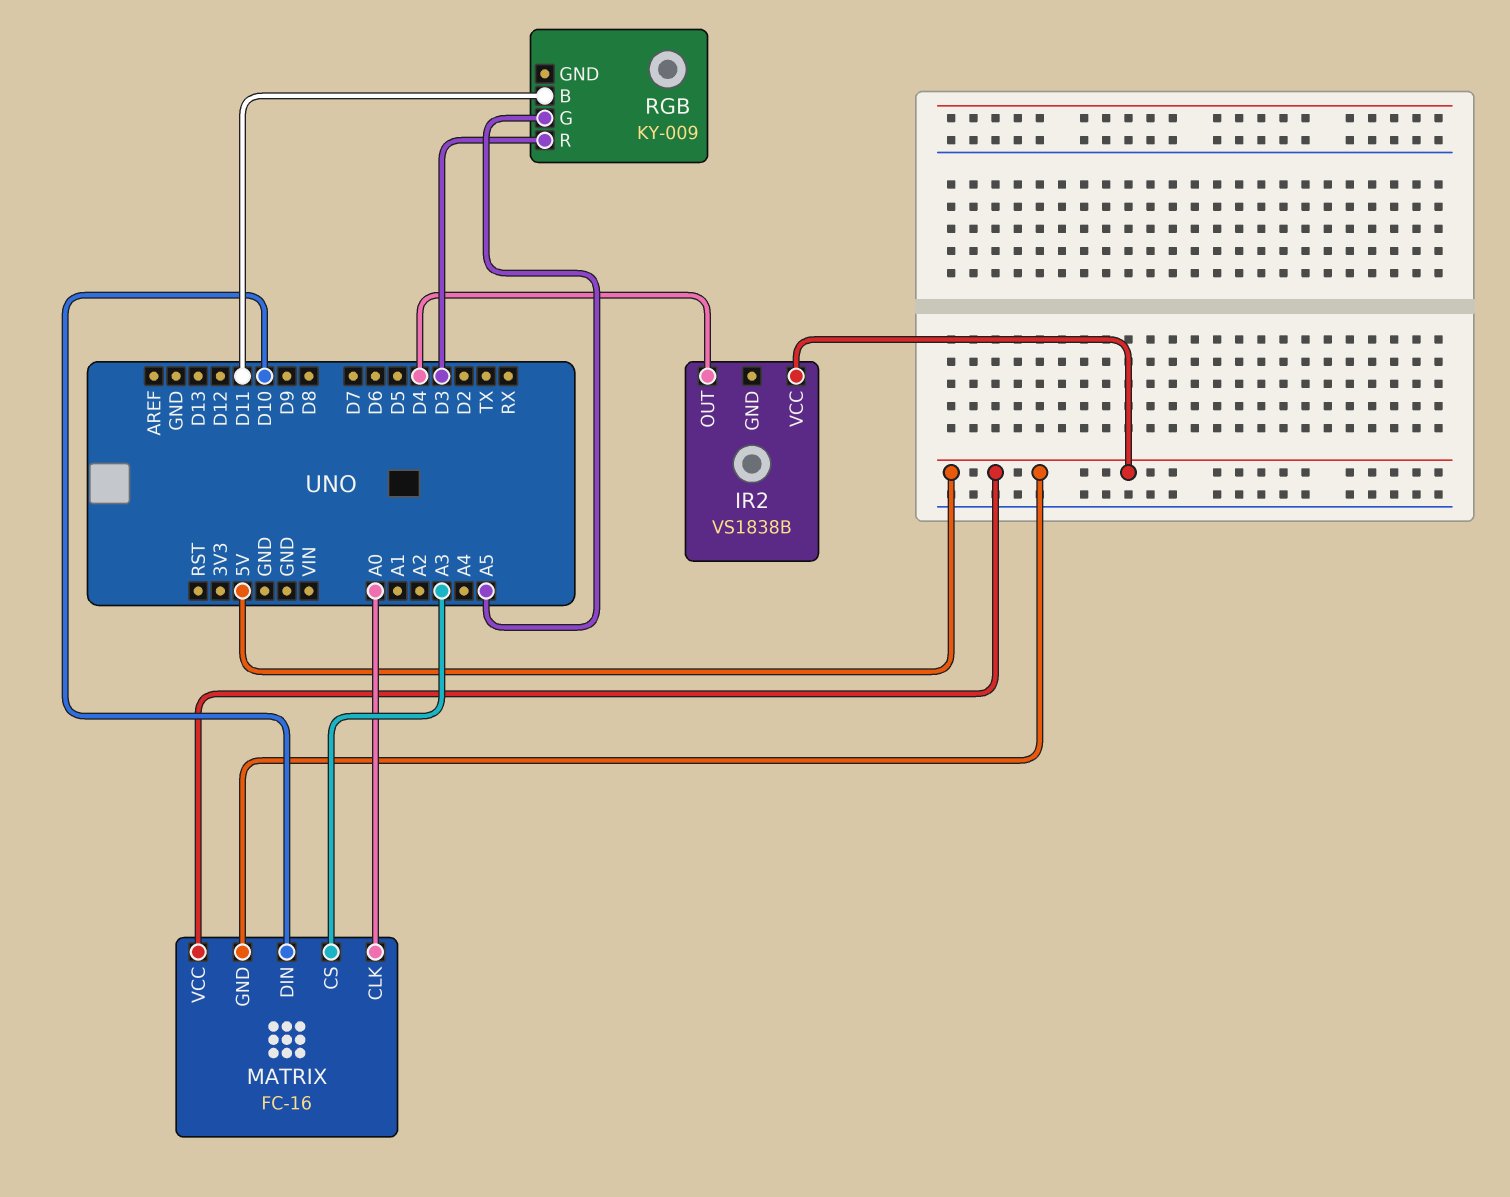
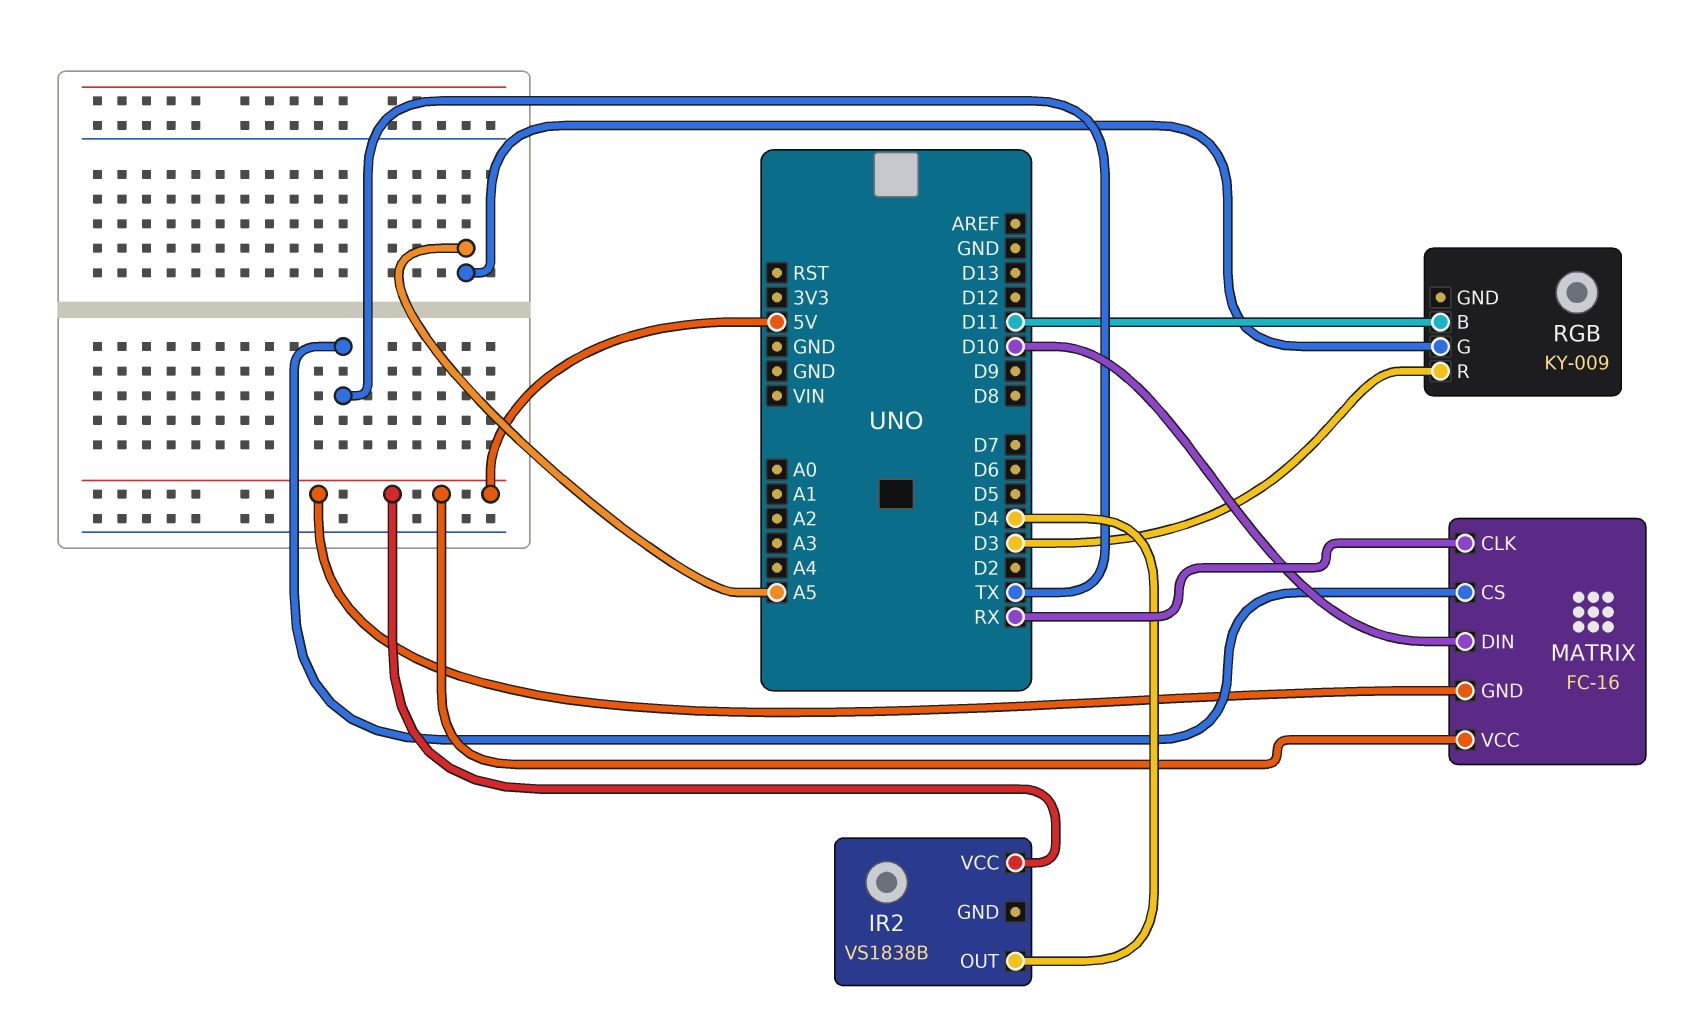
MATRIX pin CLK: A0 -> RX
MATRIX pin CS: A3 -> TX

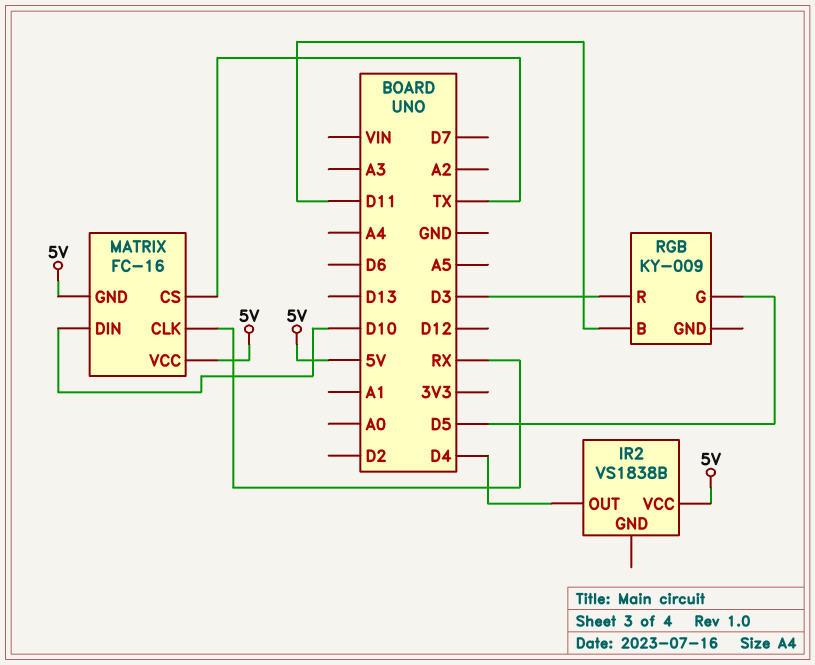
RGB pin G: A5 -> D5

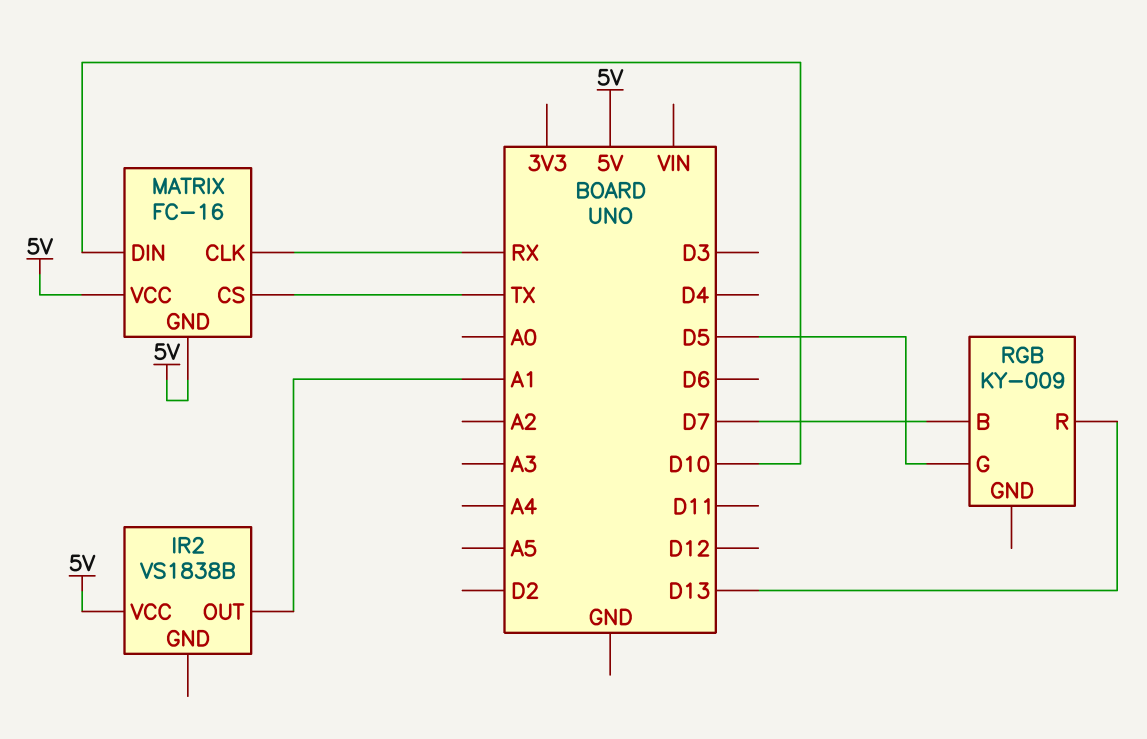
IR2 pin OUT: D4 -> A1
RGB pin B: D11 -> D7
RGB pin R: D3 -> D13

